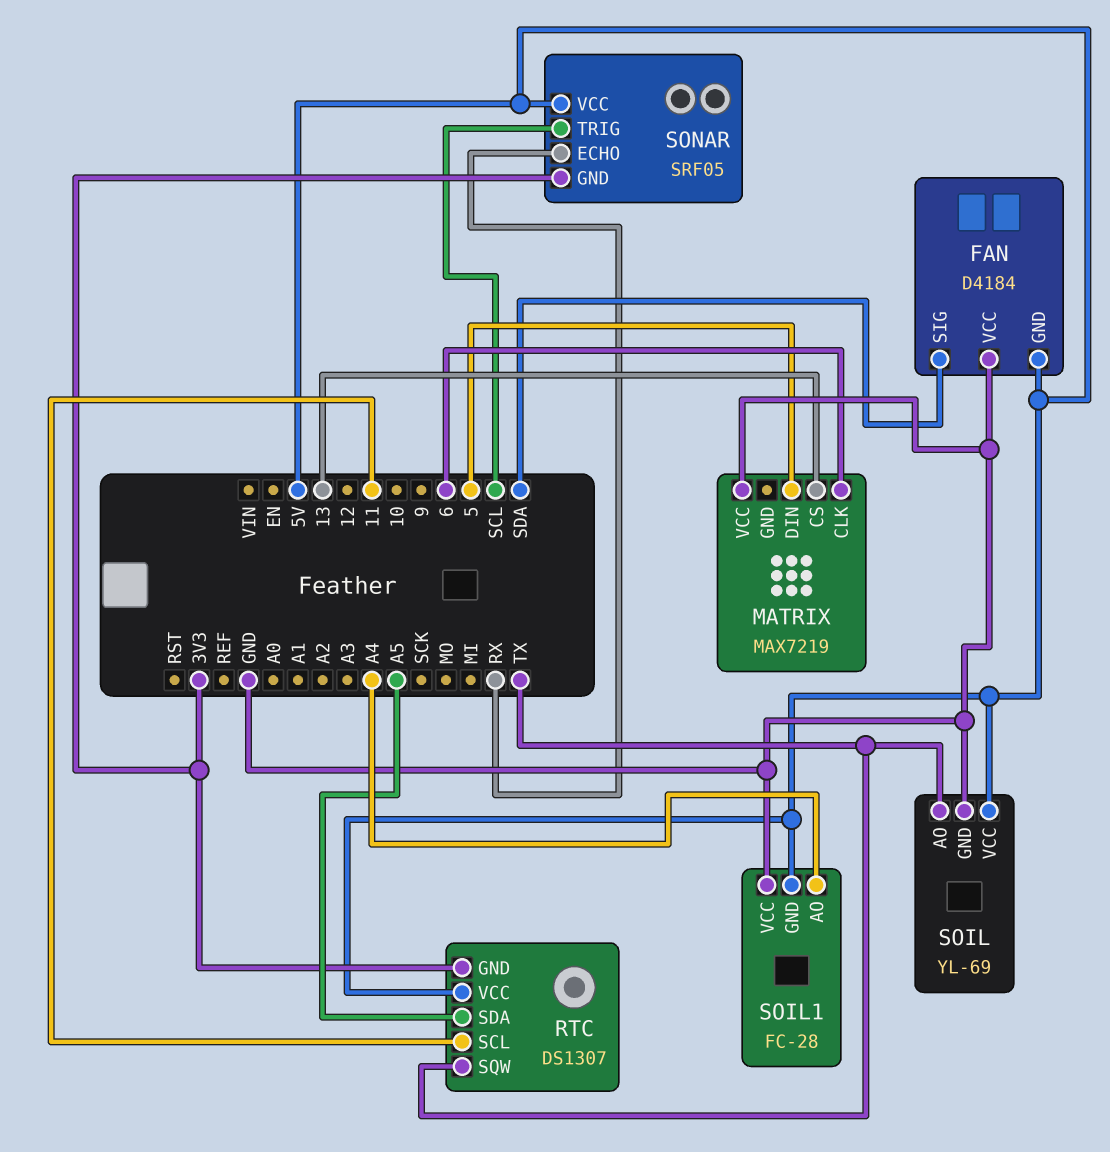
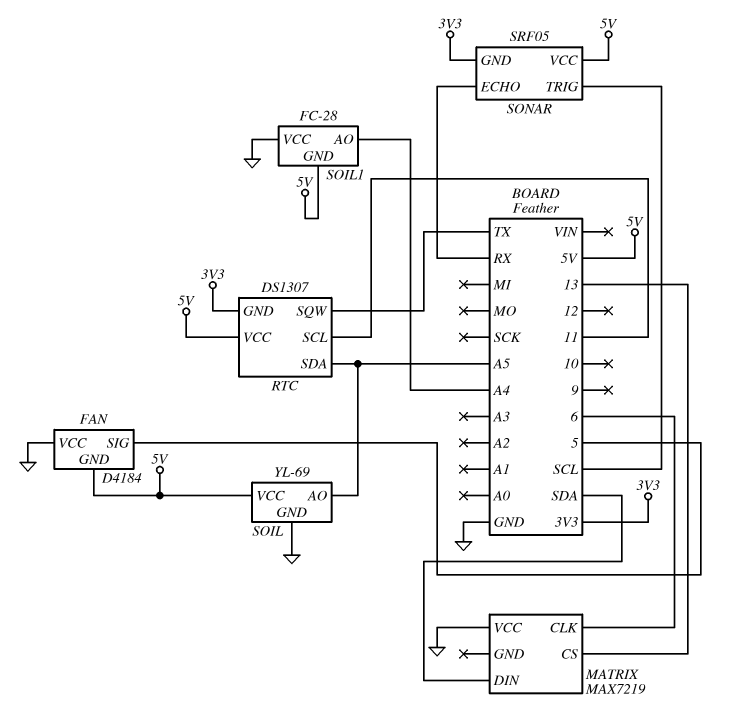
FAN pin SIG: SDA -> 5
MATRIX pin DIN: 5 -> SDA
SOIL pin AO: TX -> A5

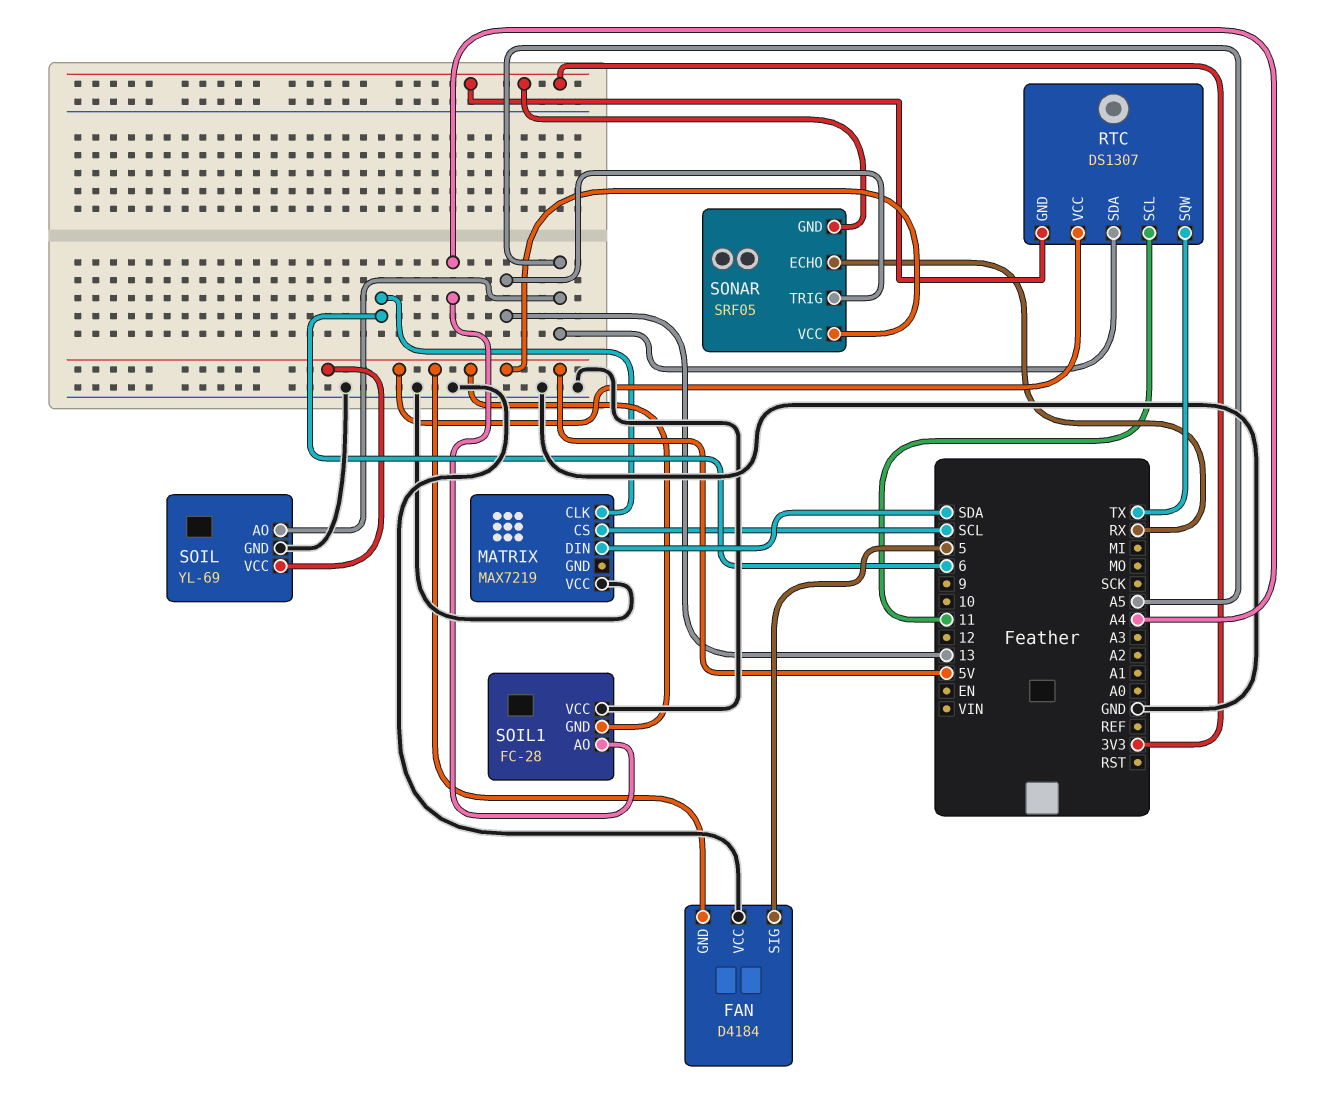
MATRIX pin CS: 13 -> SCL
SONAR pin TRIG: SCL -> 13

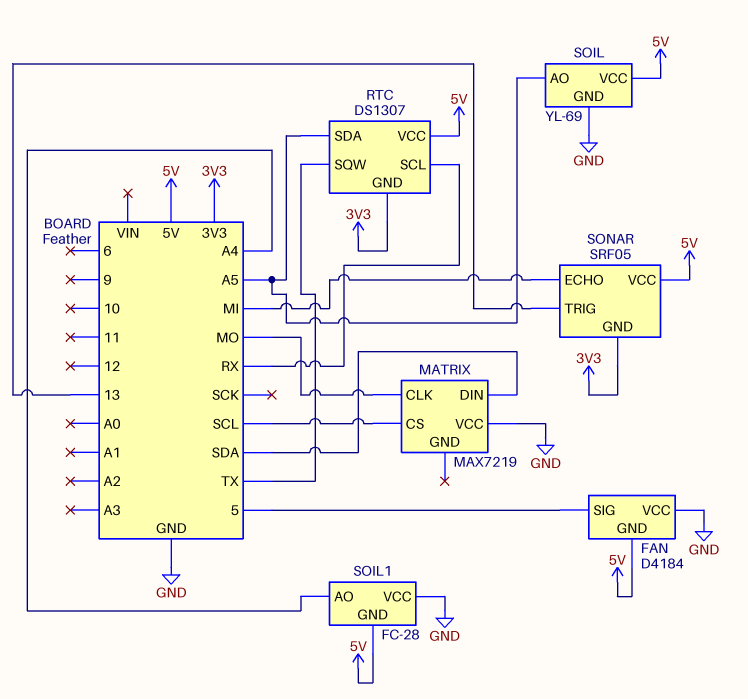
MATRIX pin CLK: 6 -> MO
RTC pin SCL: 11 -> RX
SONAR pin ECHO: RX -> MI

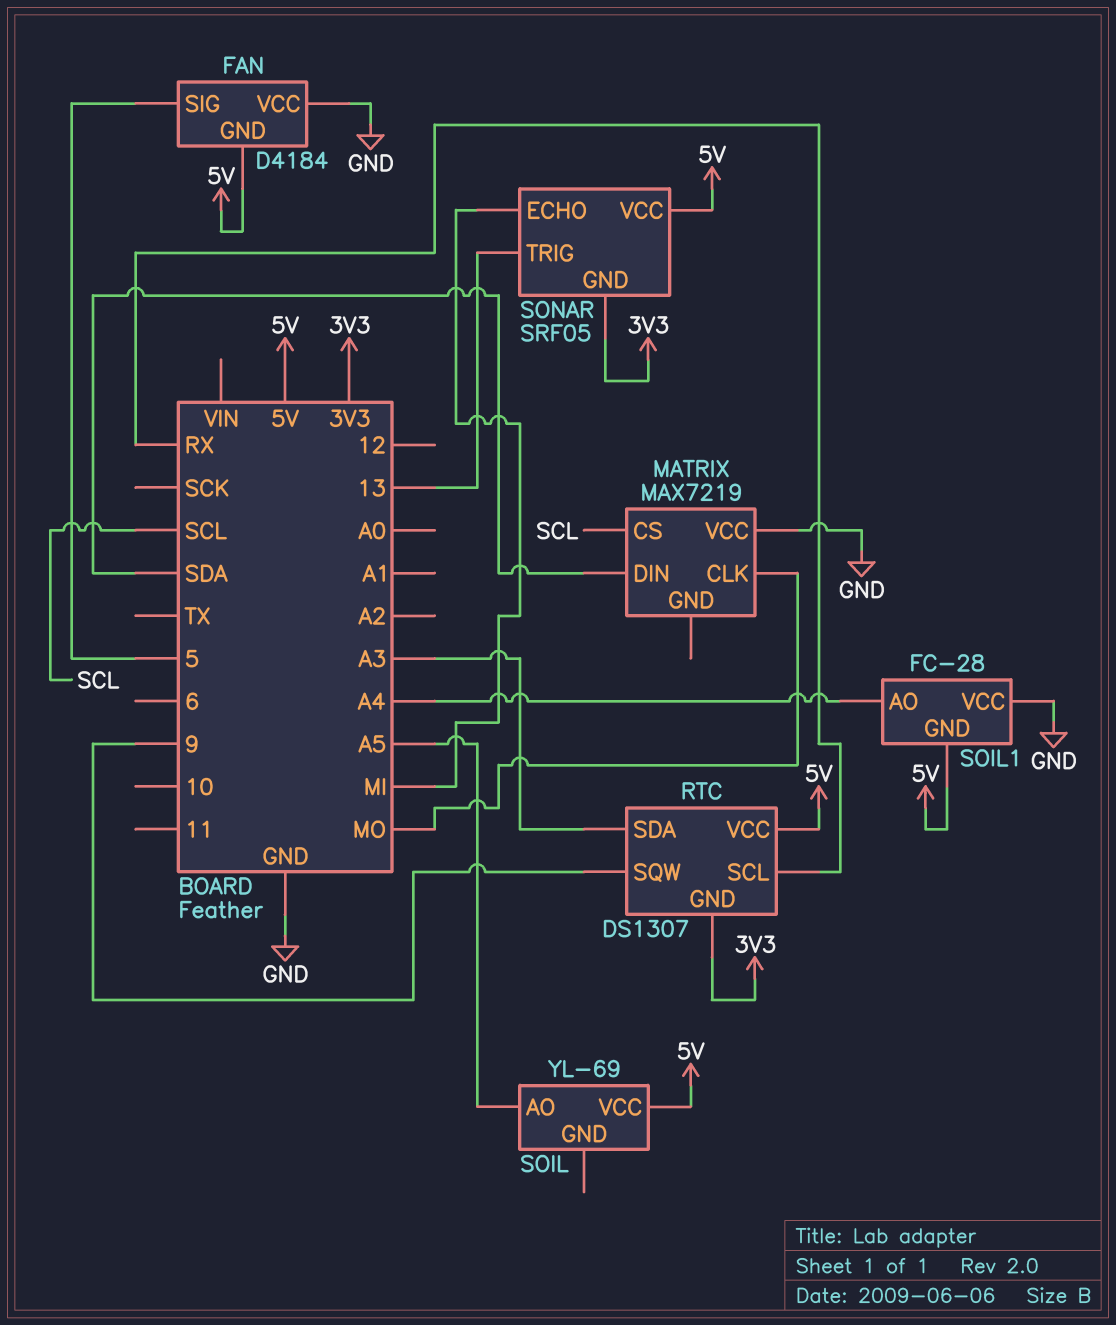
RTC pin SDA: A5 -> A3
RTC pin SQW: TX -> 9
SOIL pin GND: GND -> none

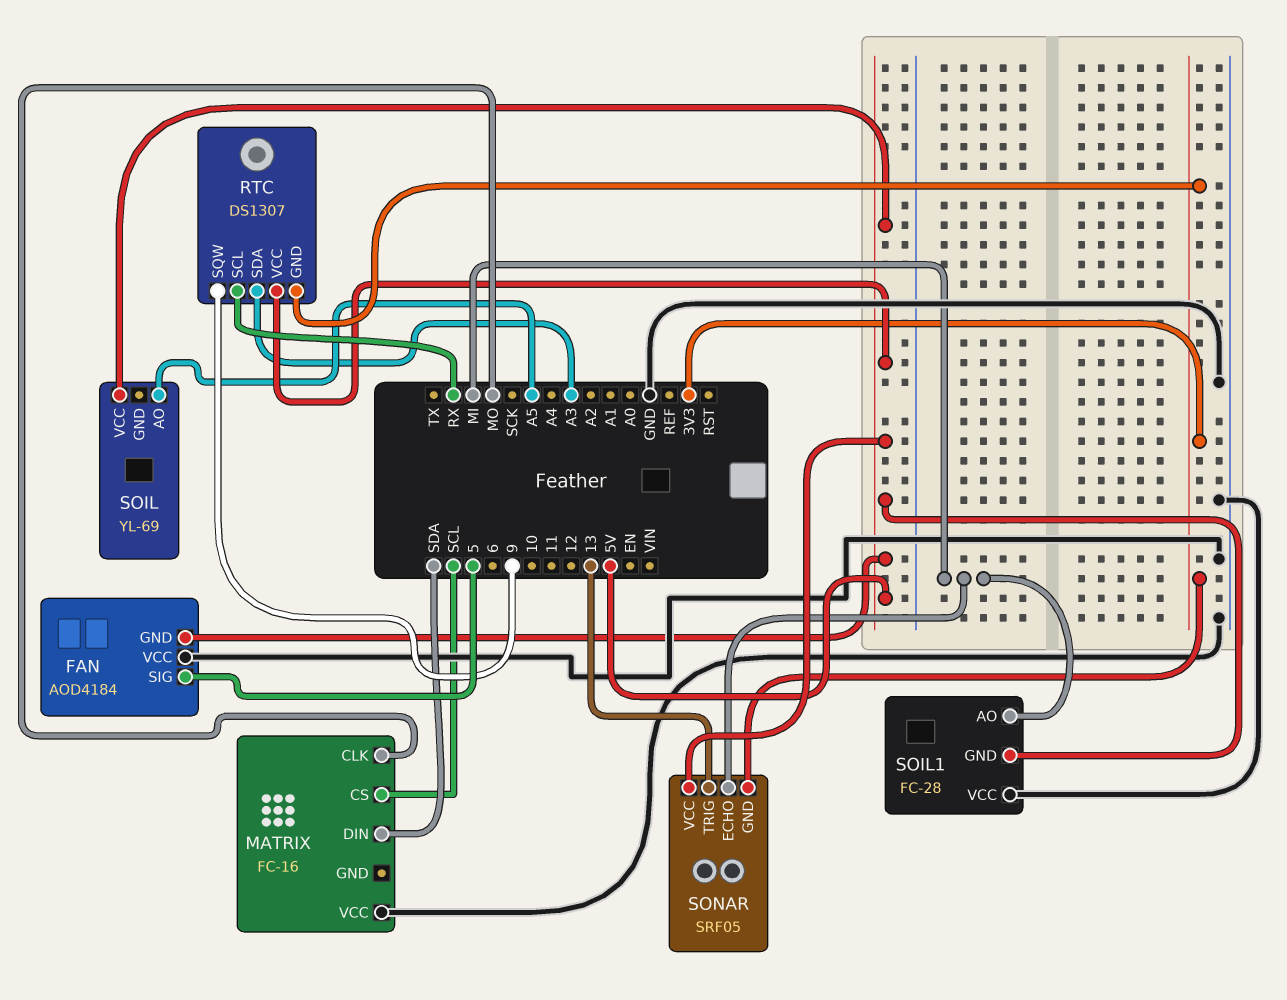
FAN: D4184 -> AOD4184
MATRIX: MAX7219 -> FC-16
SOIL1 pin AO: A4 -> MI

